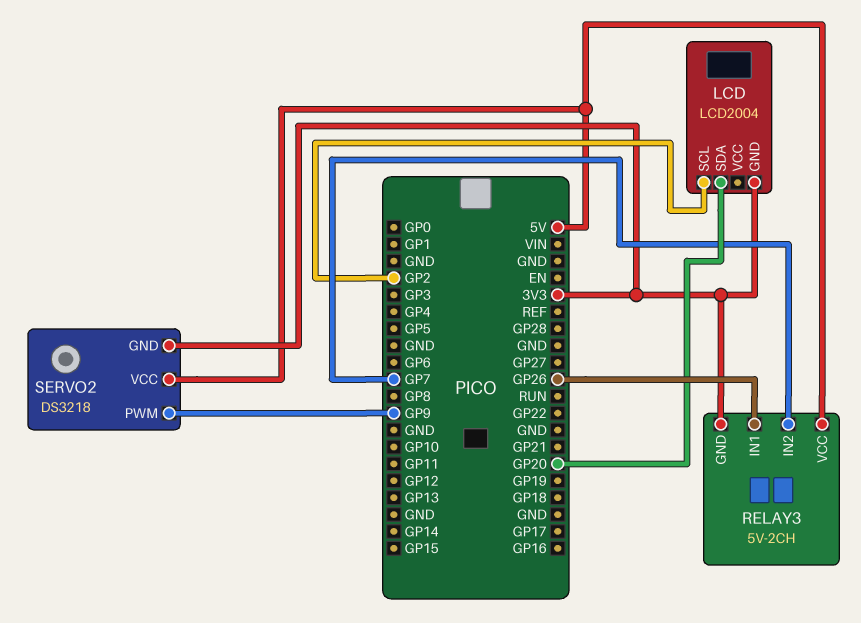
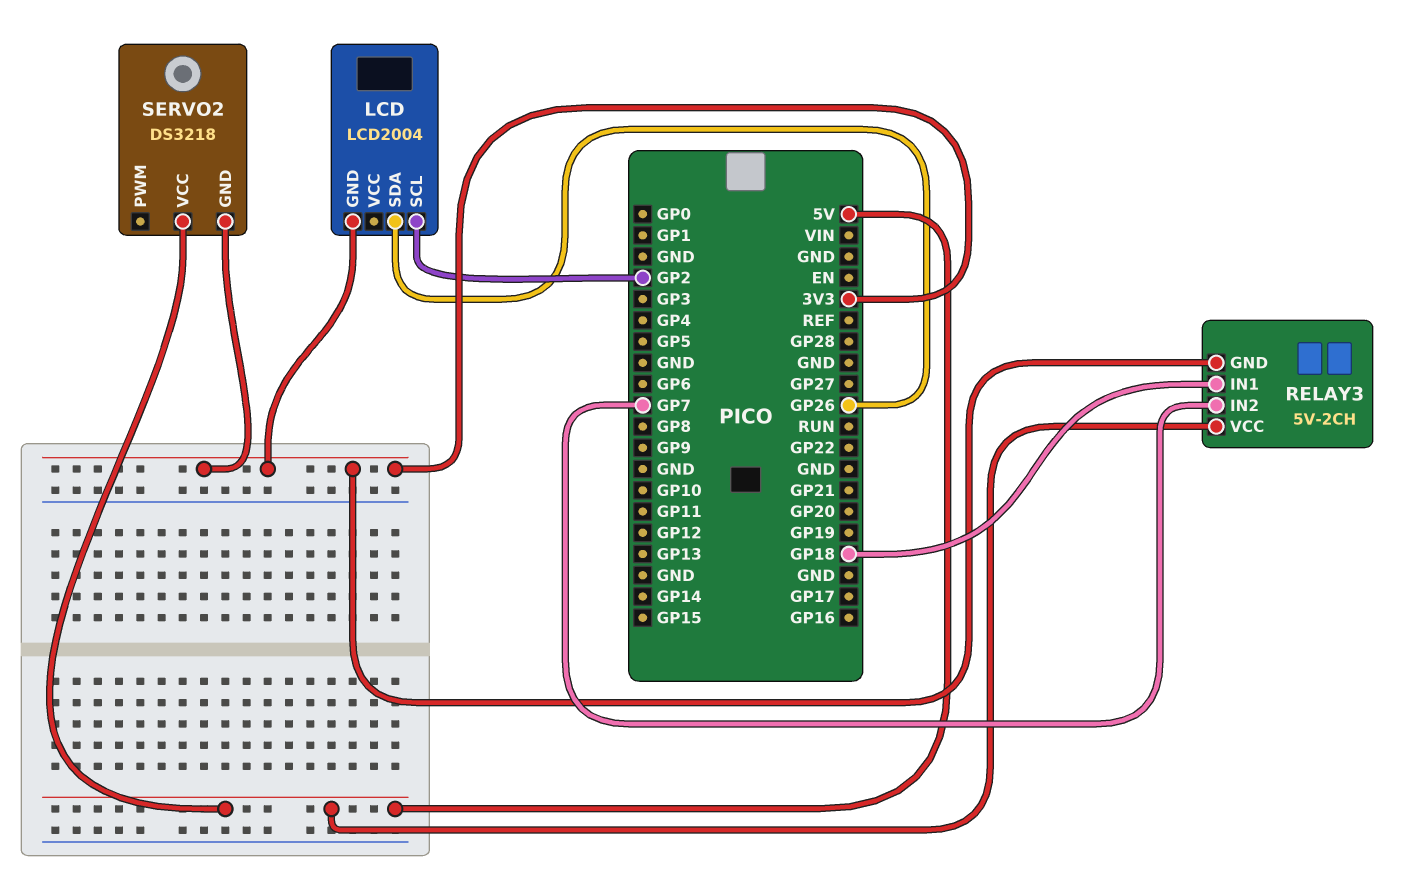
LCD pin SDA: GP20 -> GP26
RELAY3 pin IN1: GP26 -> GP18
SERVO2 pin PWM: GP9 -> none

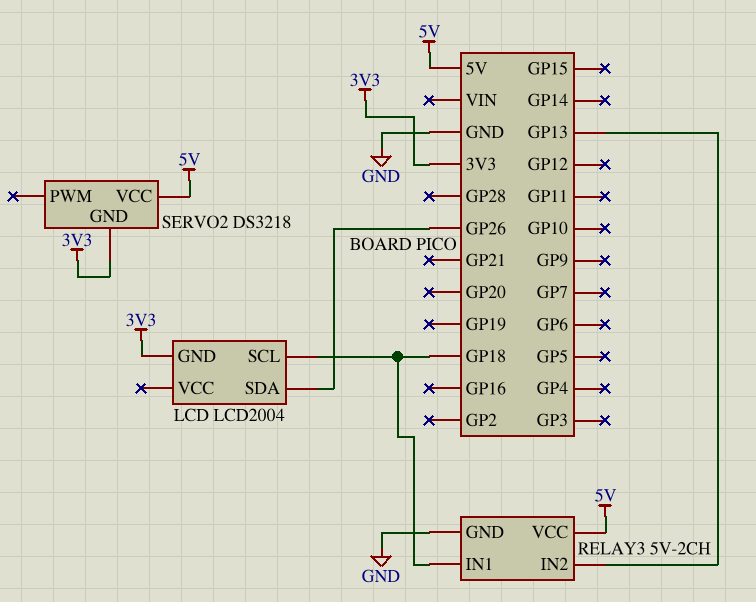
LCD pin SCL: GP2 -> GP18
RELAY3 pin GND: 3V3 -> GND
RELAY3 pin IN2: GP7 -> GP13

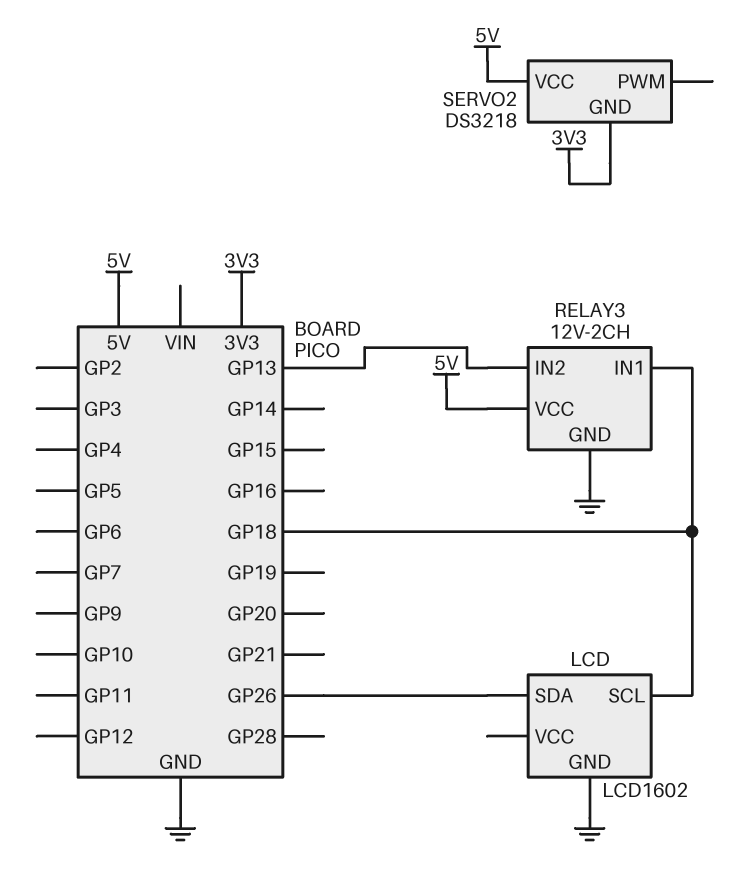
LCD: LCD2004 -> LCD1602
LCD pin GND: 3V3 -> GND
RELAY3: 5V-2CH -> 12V-2CH

